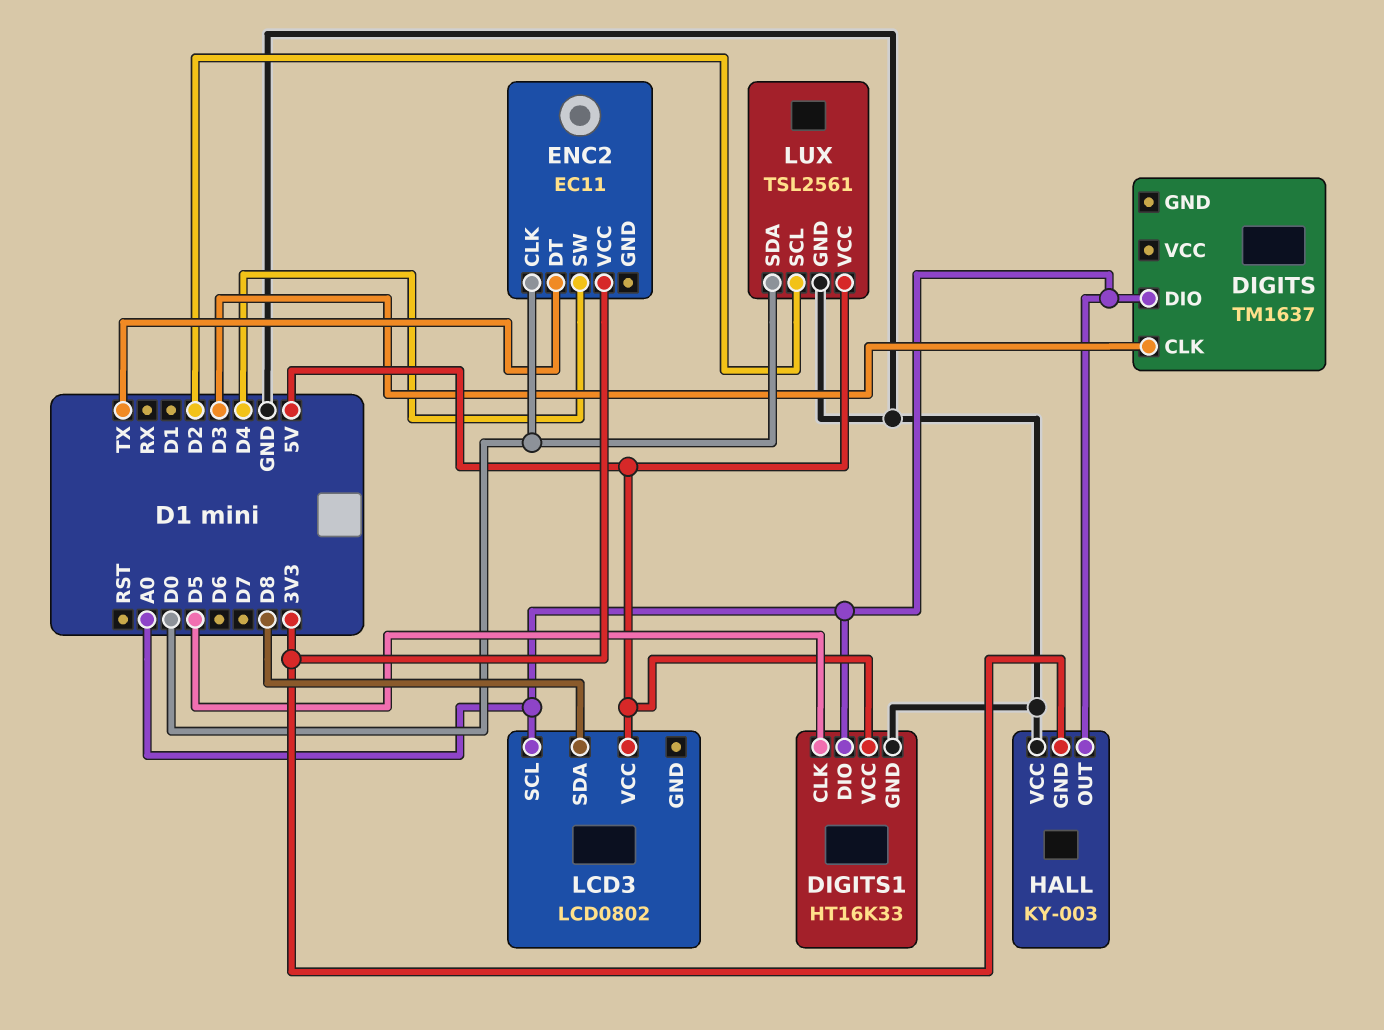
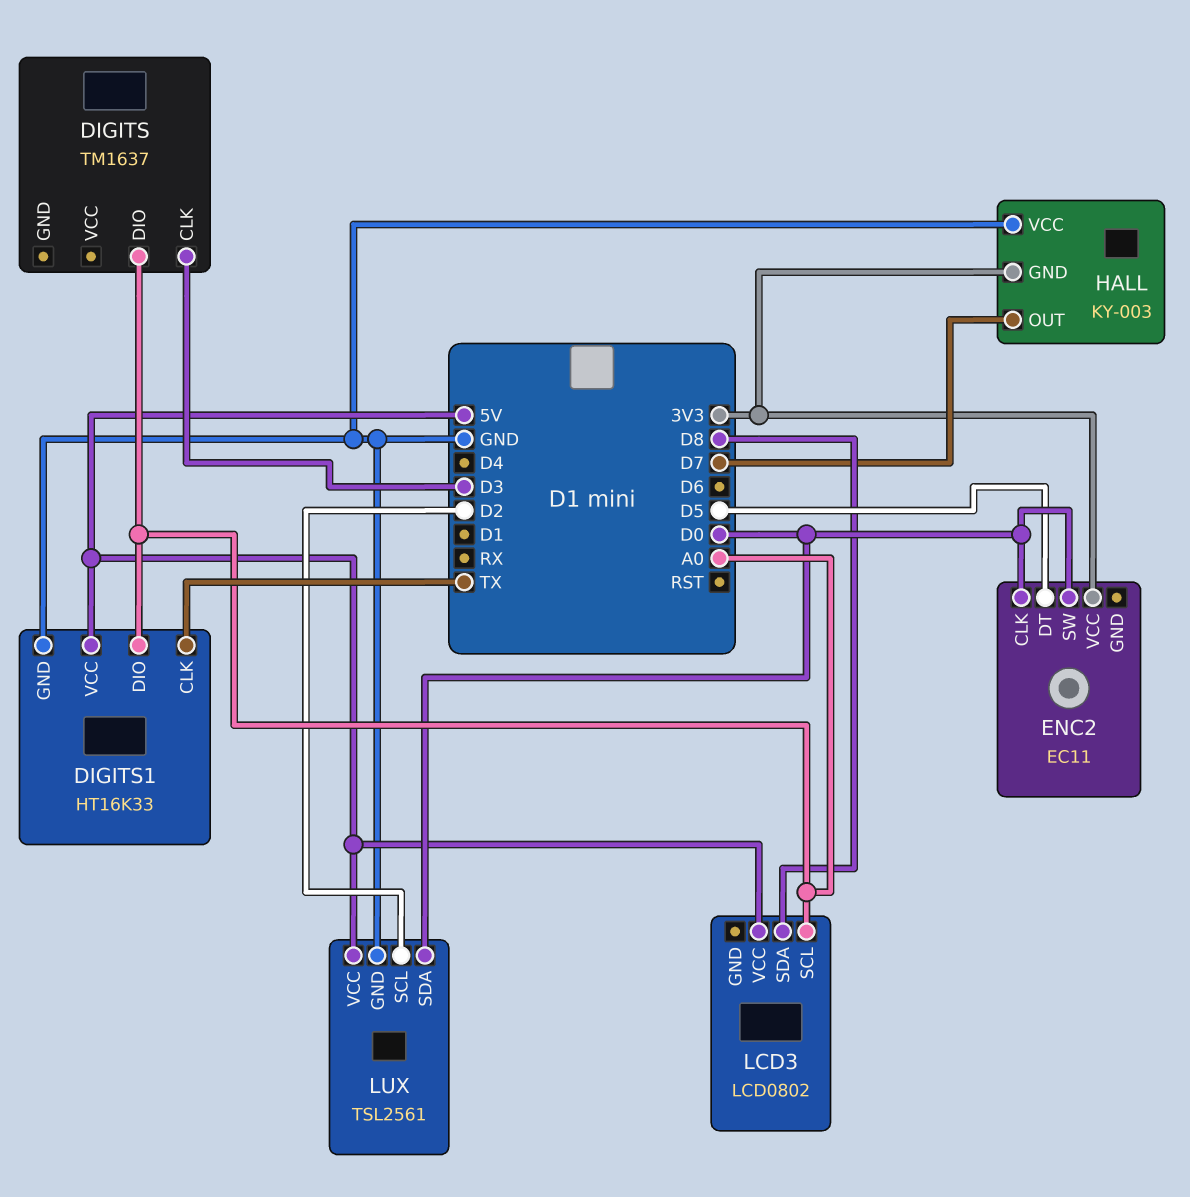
DIGITS1 pin CLK: D5 -> TX
ENC2 pin DT: TX -> D5
ENC2 pin SW: D4 -> D0
HALL pin OUT: A0 -> D7

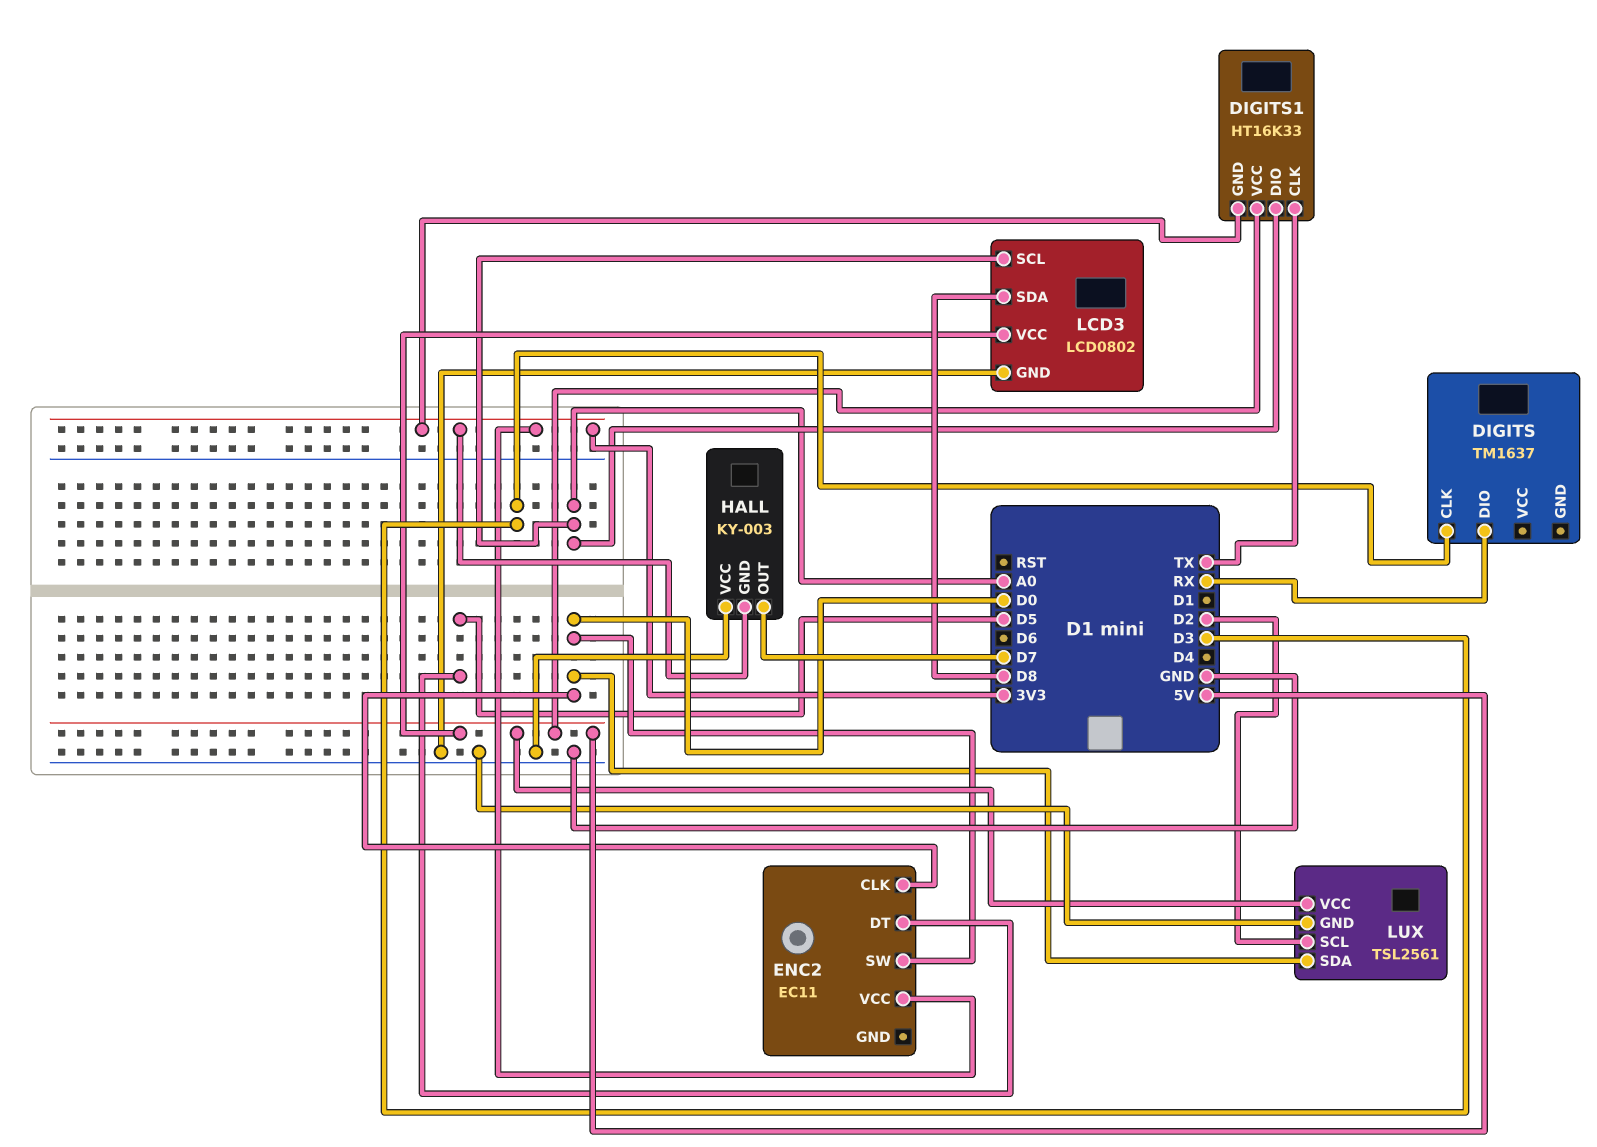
DIGITS pin DIO: A0 -> RX
DIGITS1 pin GND: GND -> 3V3
LCD3 pin GND: none -> GND

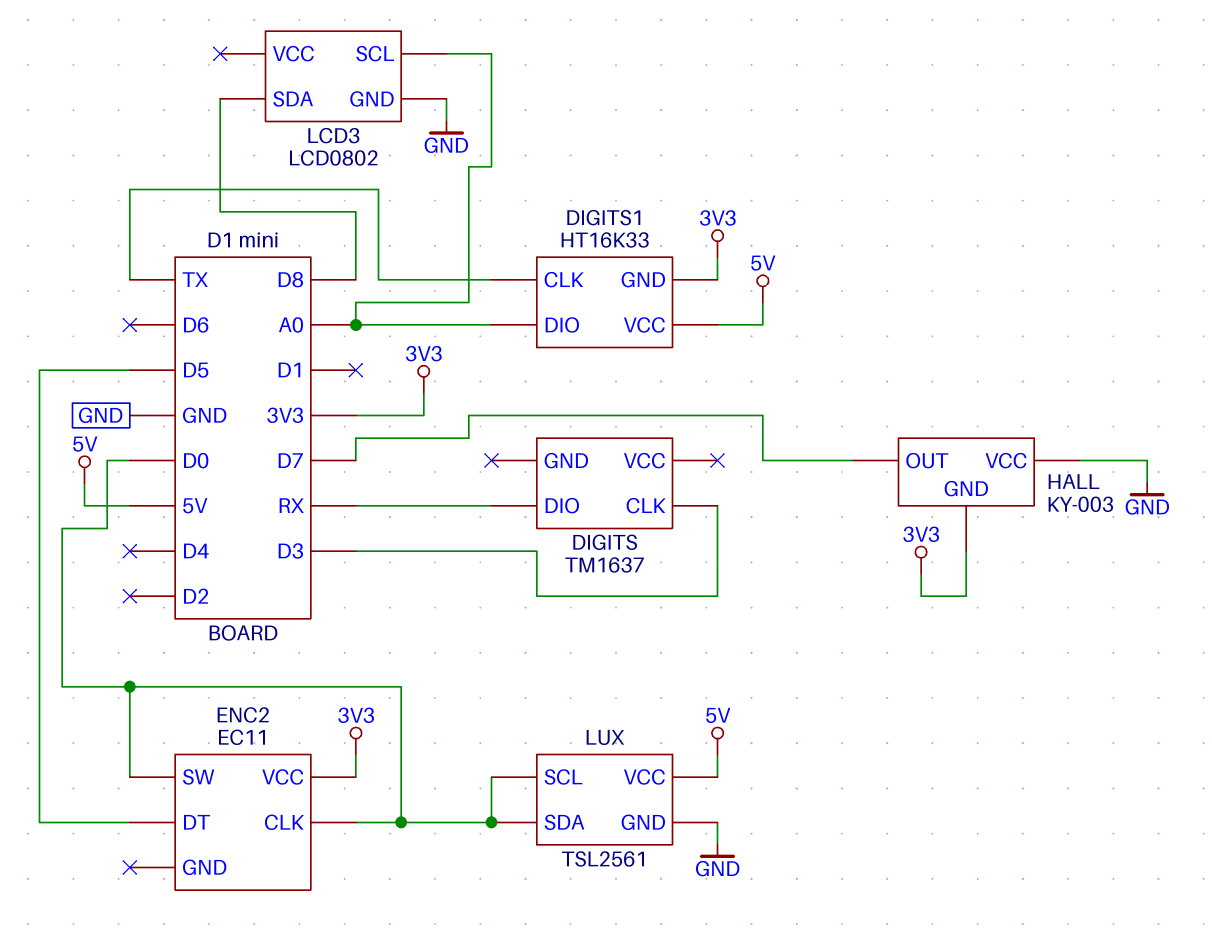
LCD3 pin VCC: 5V -> none
LUX pin SCL: D2 -> D0

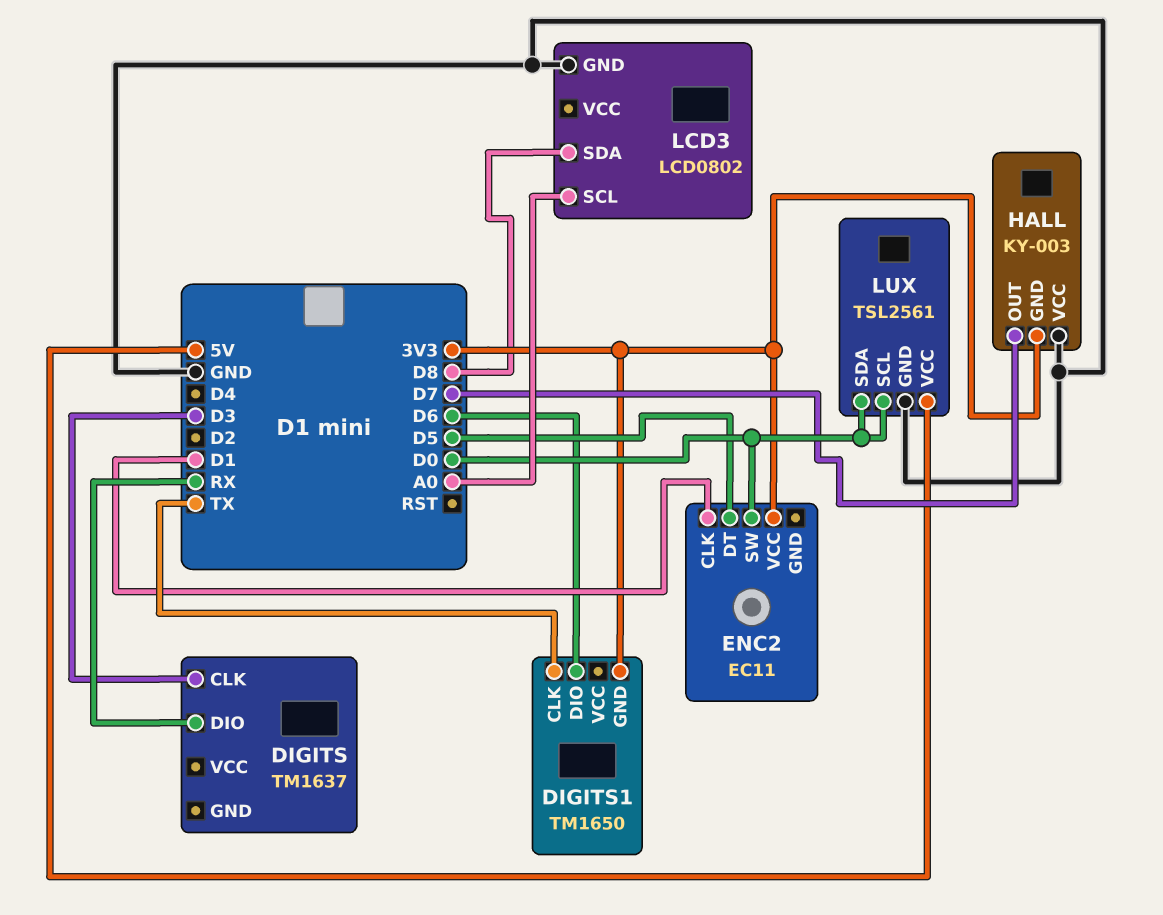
DIGITS1: HT16K33 -> TM1650
DIGITS1 pin DIO: A0 -> D6
DIGITS1 pin VCC: 5V -> none
ENC2 pin CLK: D0 -> D1

